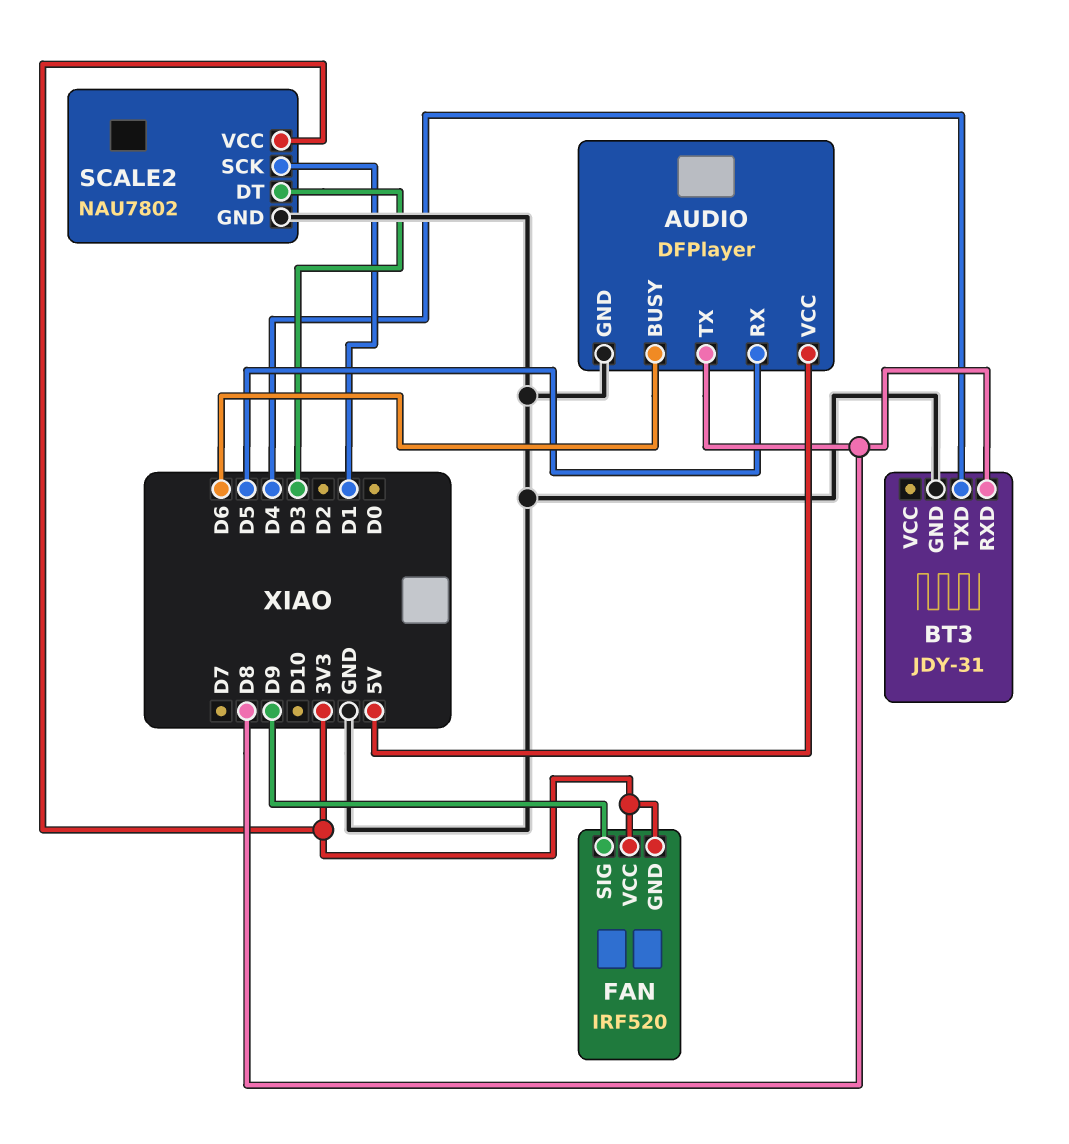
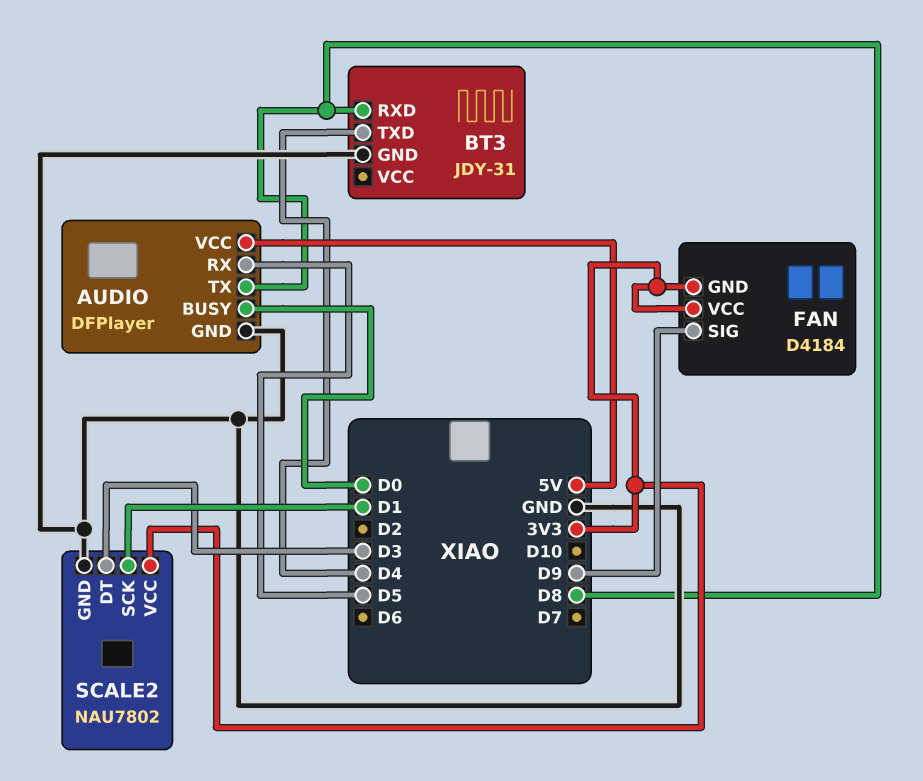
AUDIO pin BUSY: D6 -> D0
FAN: IRF520 -> D4184

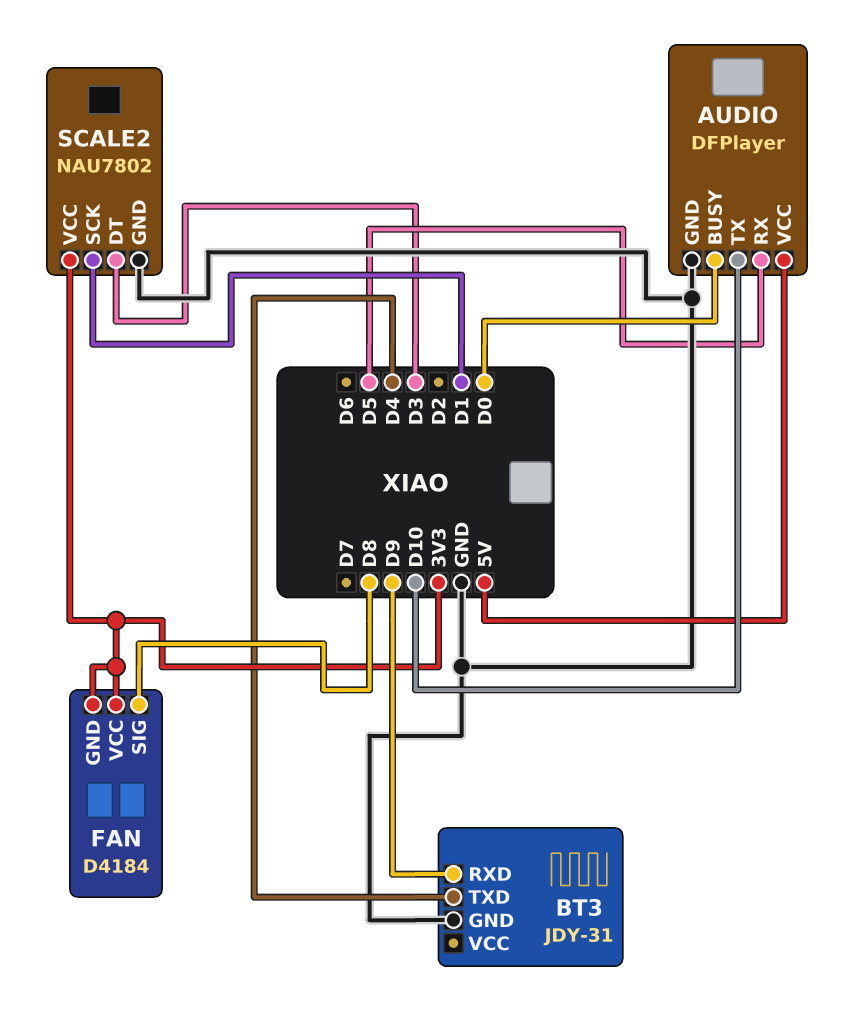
AUDIO pin TX: D8 -> D10
BT3 pin RXD: D8 -> D9
FAN pin SIG: D9 -> D8

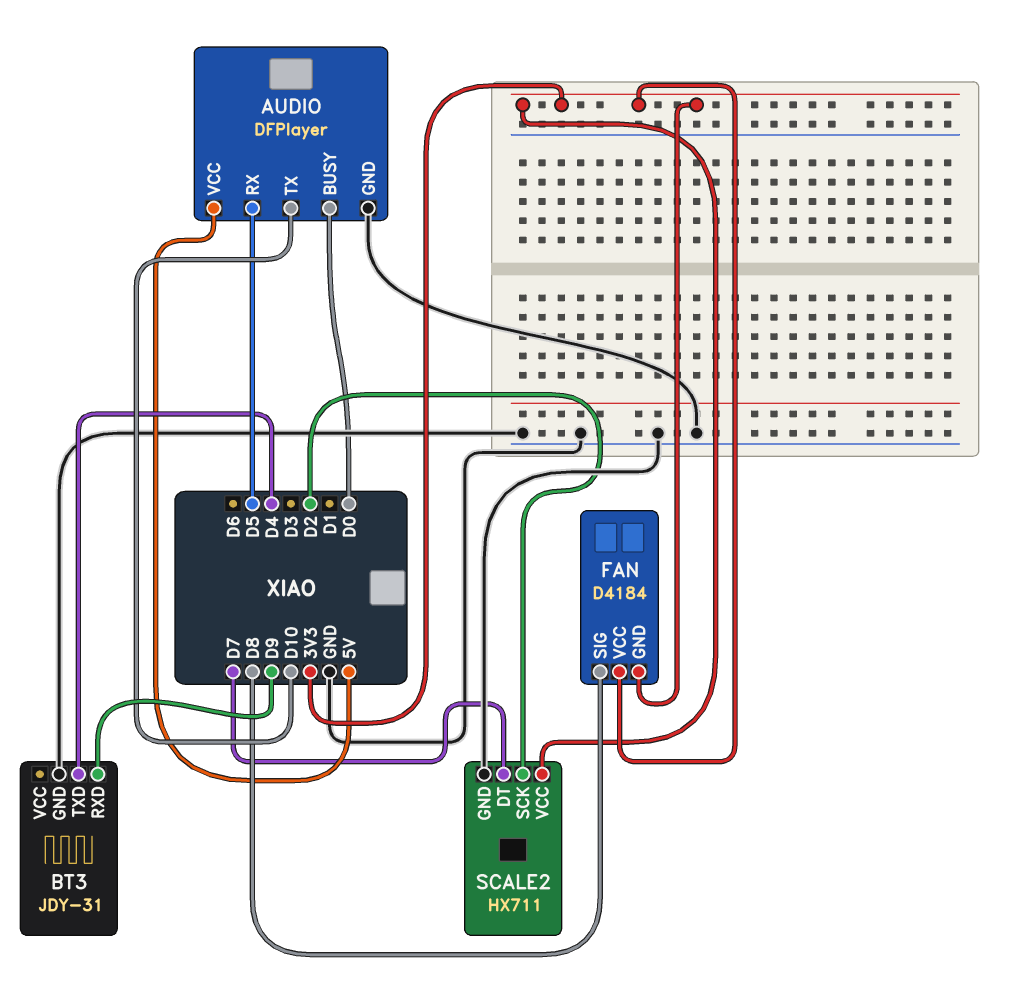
SCALE2: NAU7802 -> HX711
SCALE2 pin DT: D3 -> D7
SCALE2 pin SCK: D1 -> D2

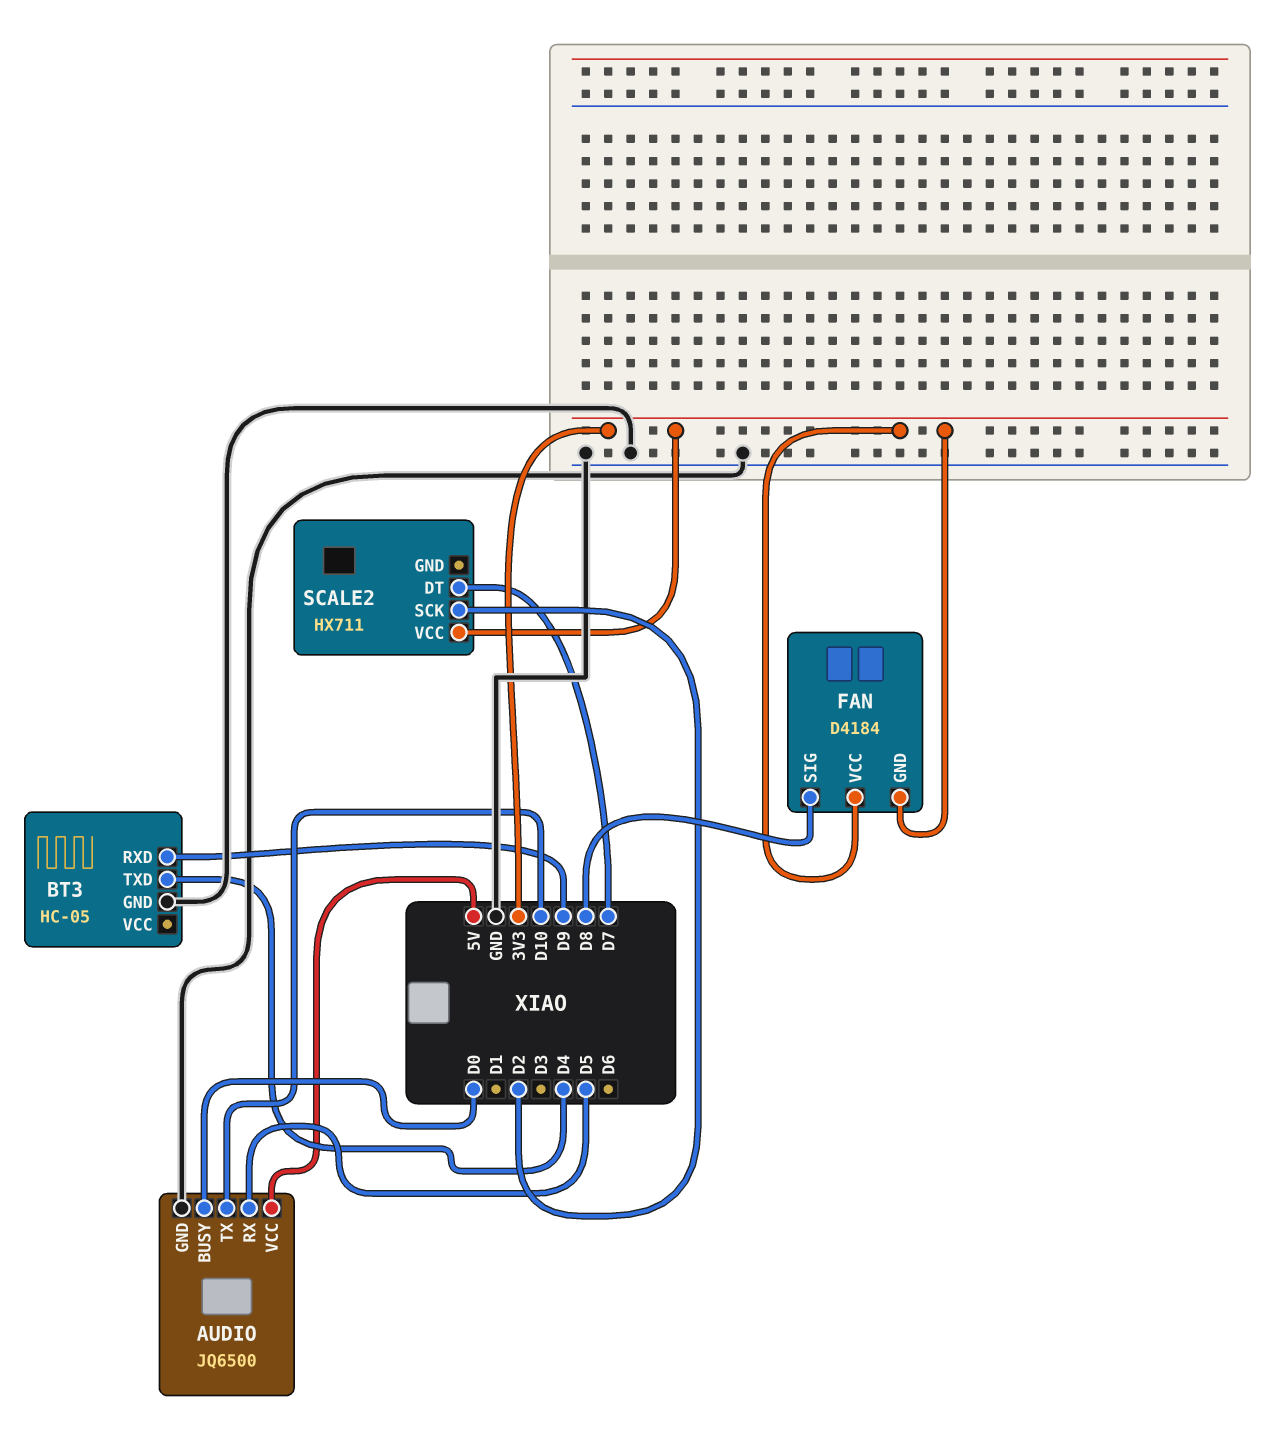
AUDIO: DFPlayer -> JQ6500
BT3: JDY-31 -> HC-05
SCALE2 pin GND: GND -> none

